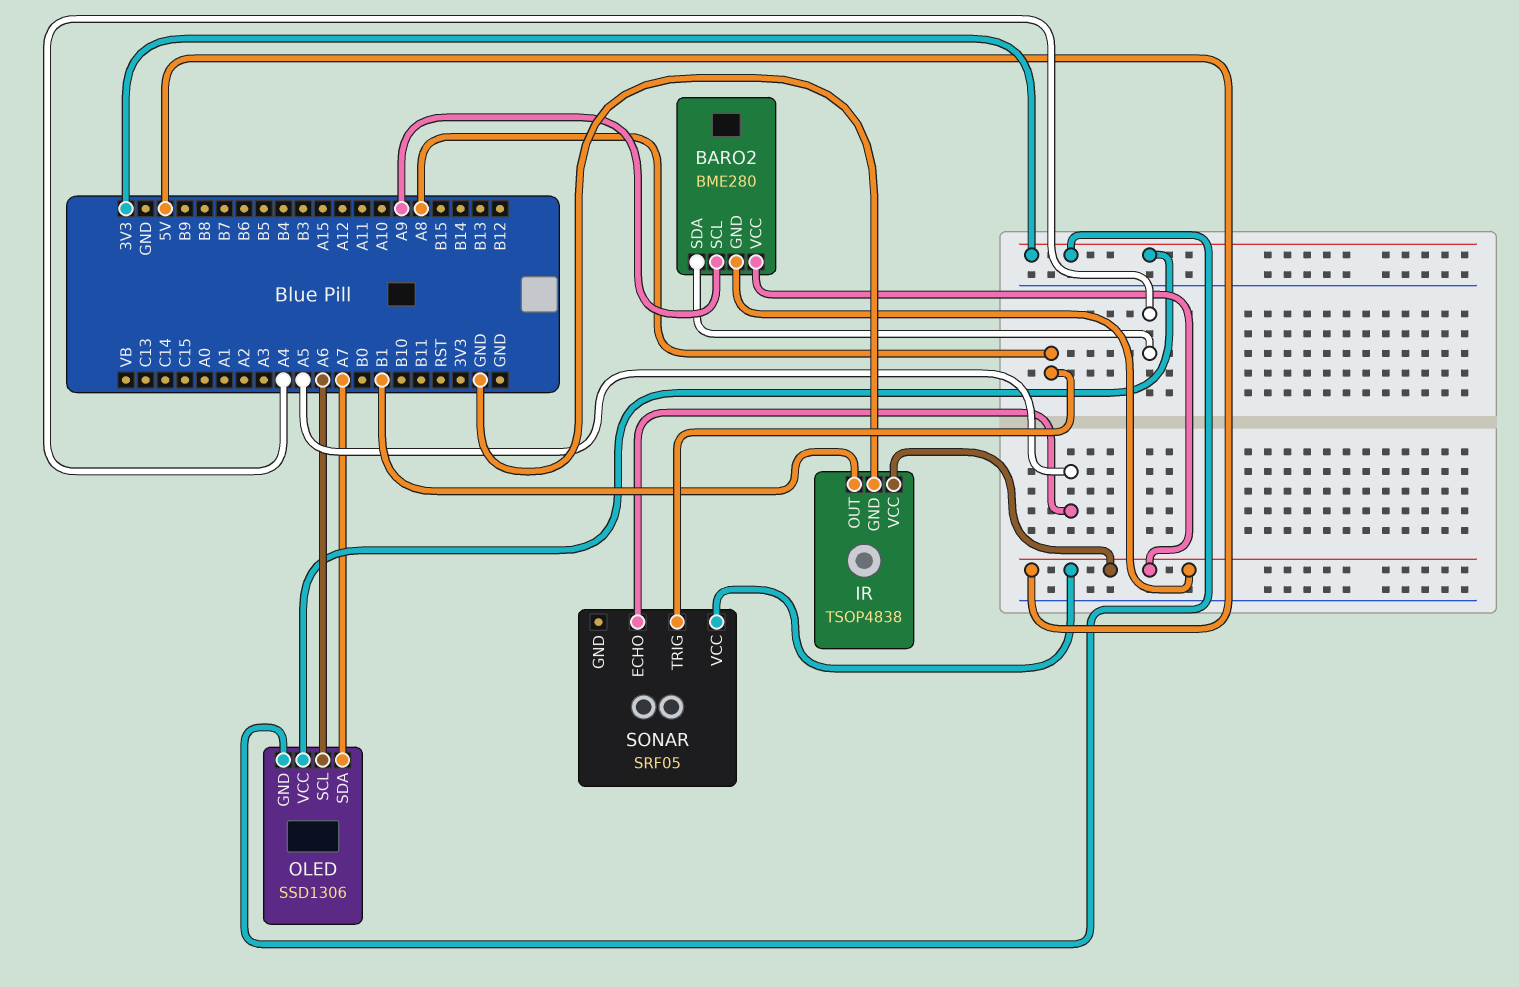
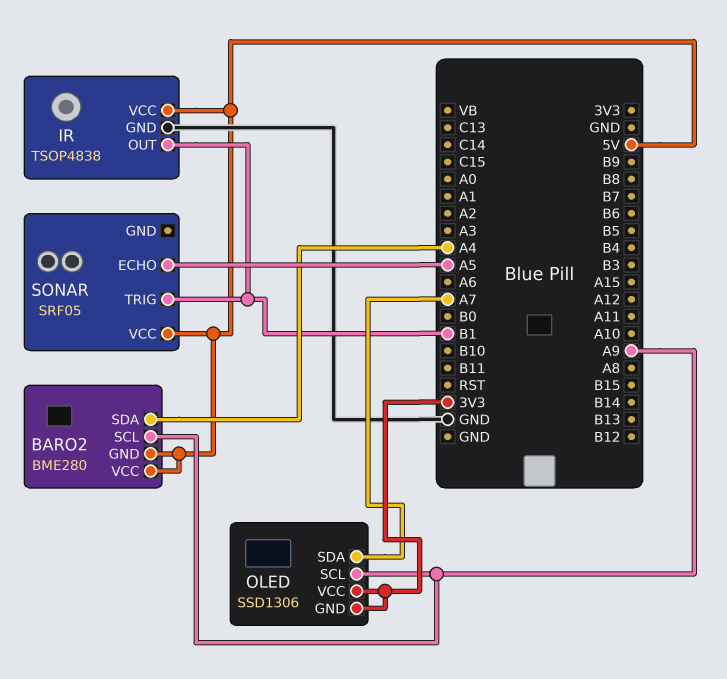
OLED pin SCL: A6 -> A9
SONAR pin TRIG: A8 -> B1

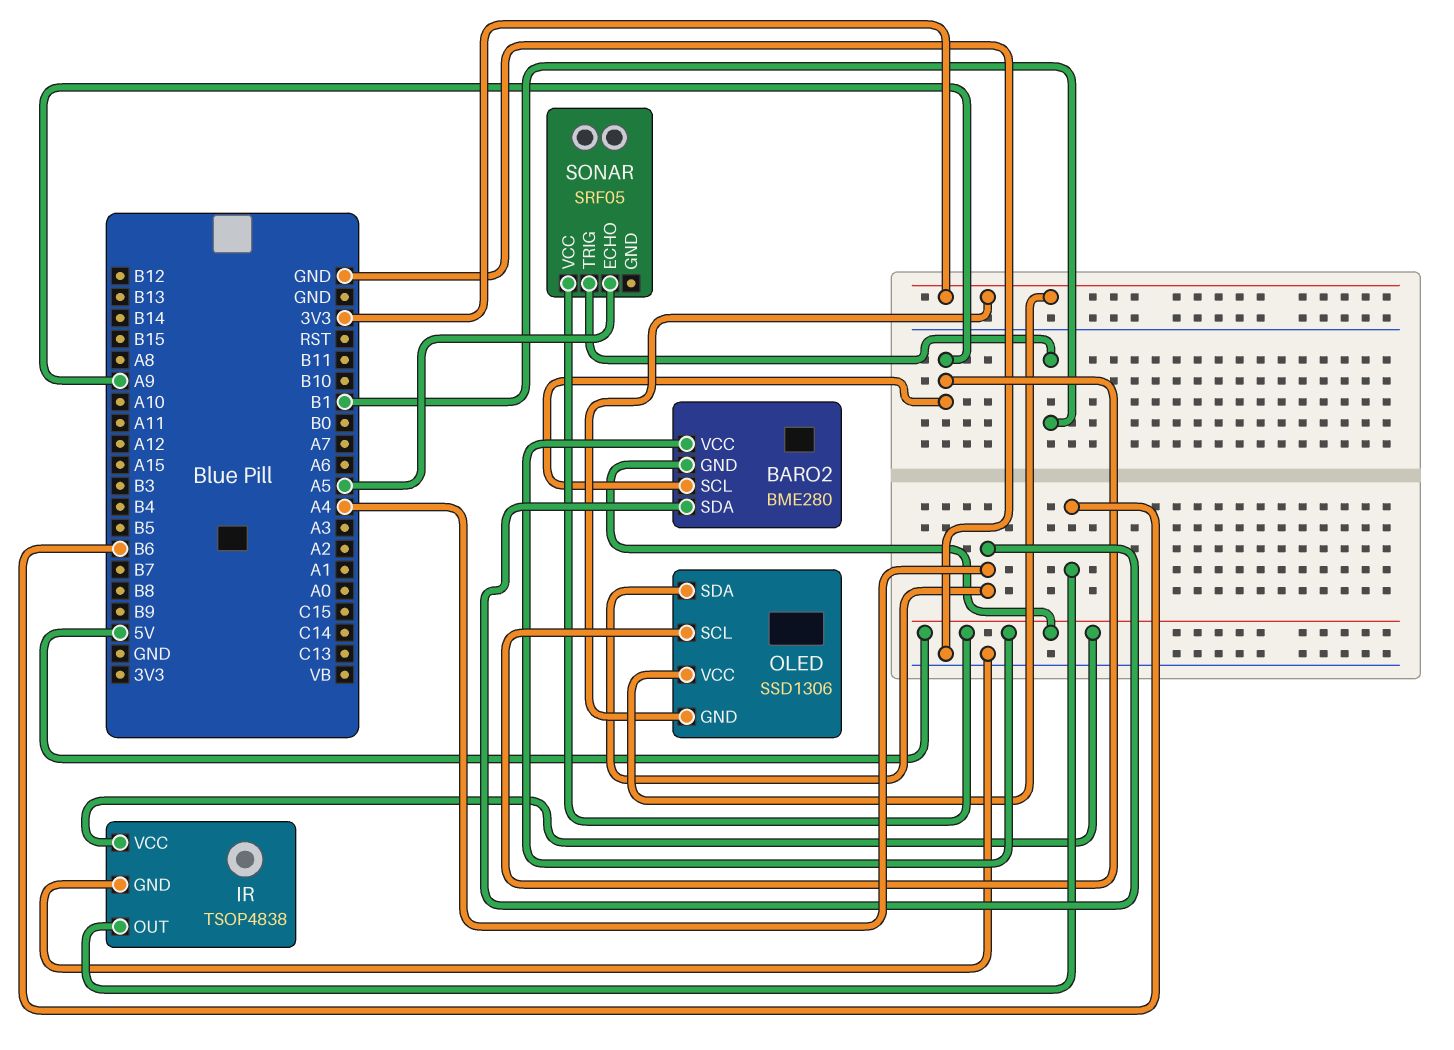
IR pin OUT: B1 -> B6
OLED pin SDA: A7 -> A4

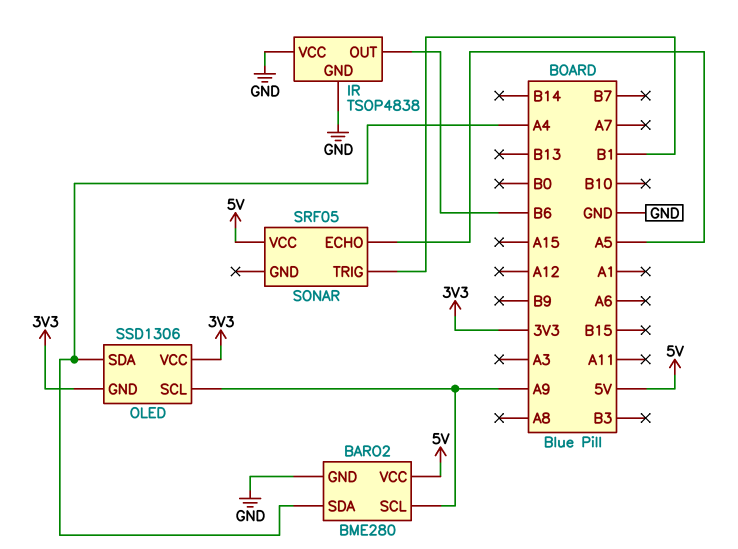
BARO2 pin GND: 5V -> GND
IR pin VCC: 5V -> GND

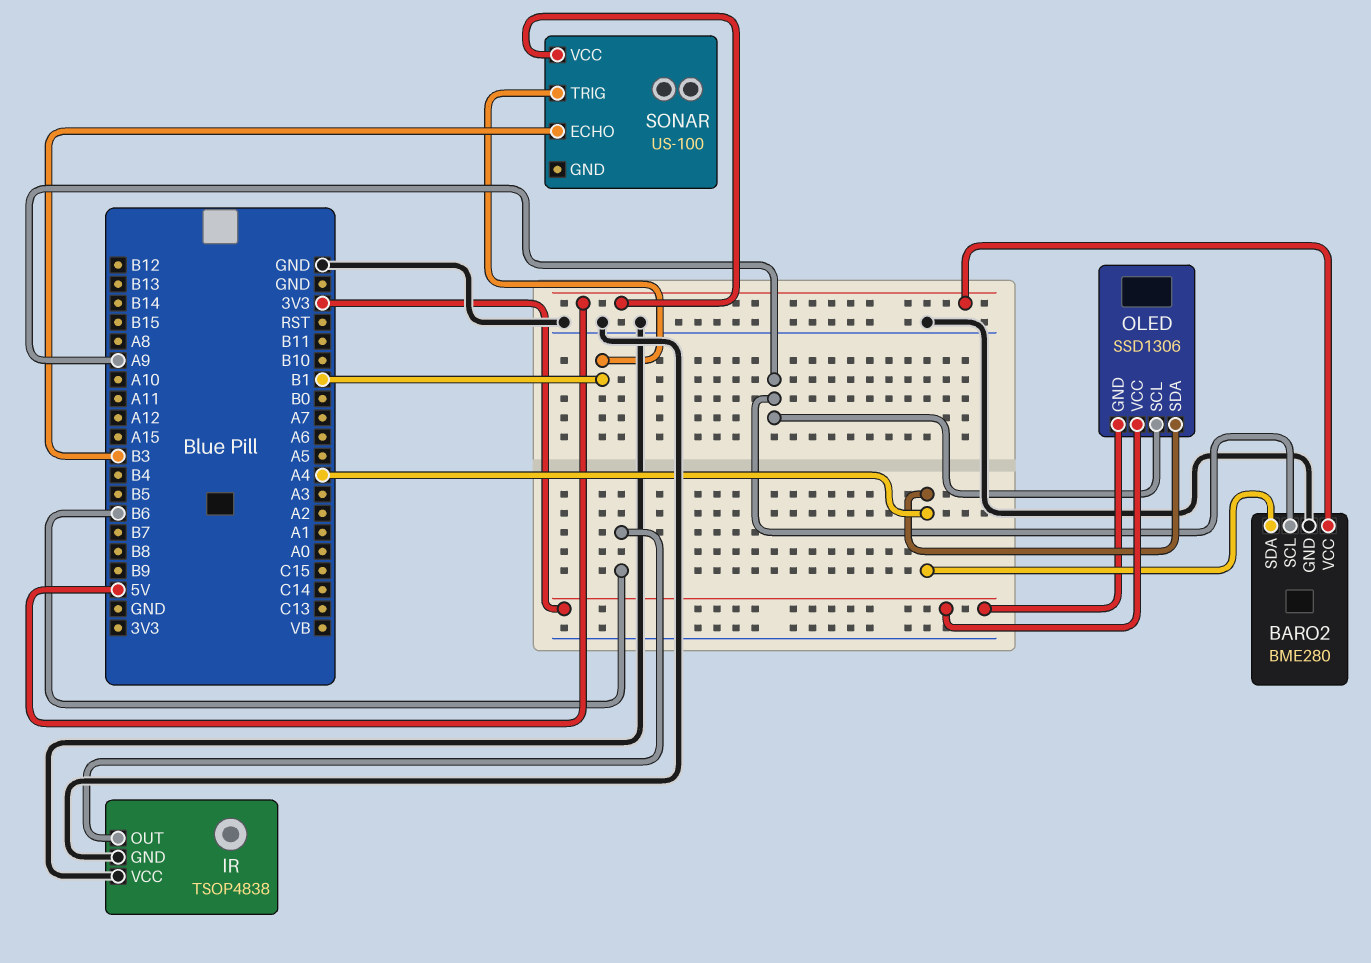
SONAR: SRF05 -> US-100
SONAR pin ECHO: A5 -> B3

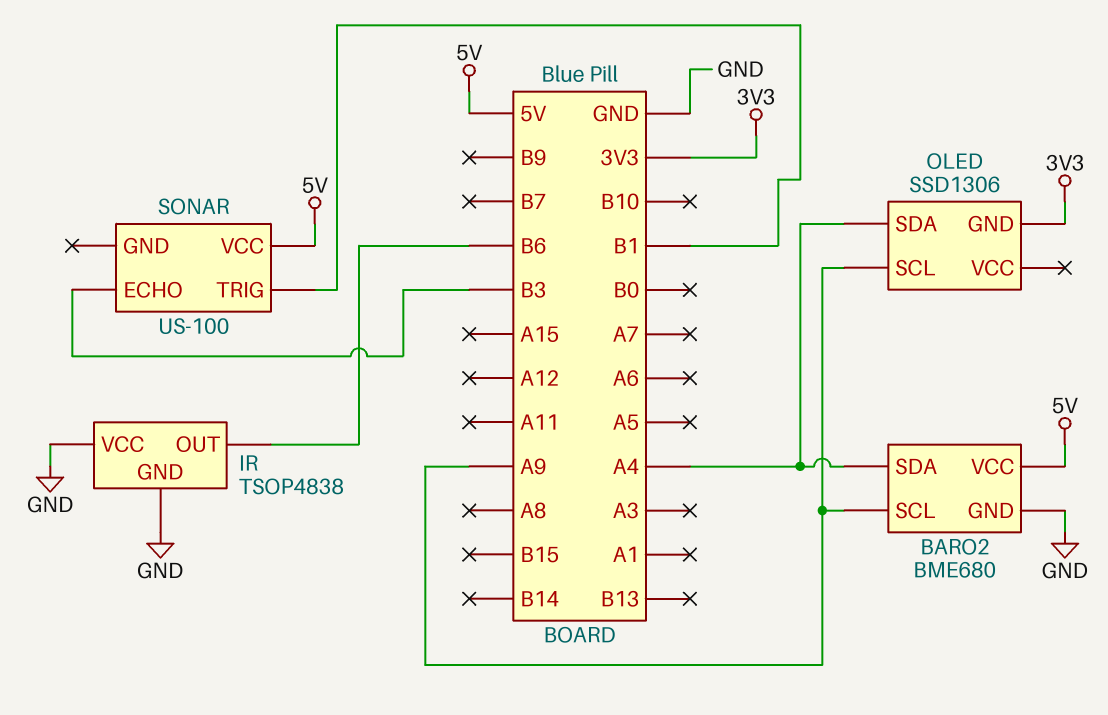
BARO2: BME280 -> BME680
OLED pin VCC: 3V3 -> none

